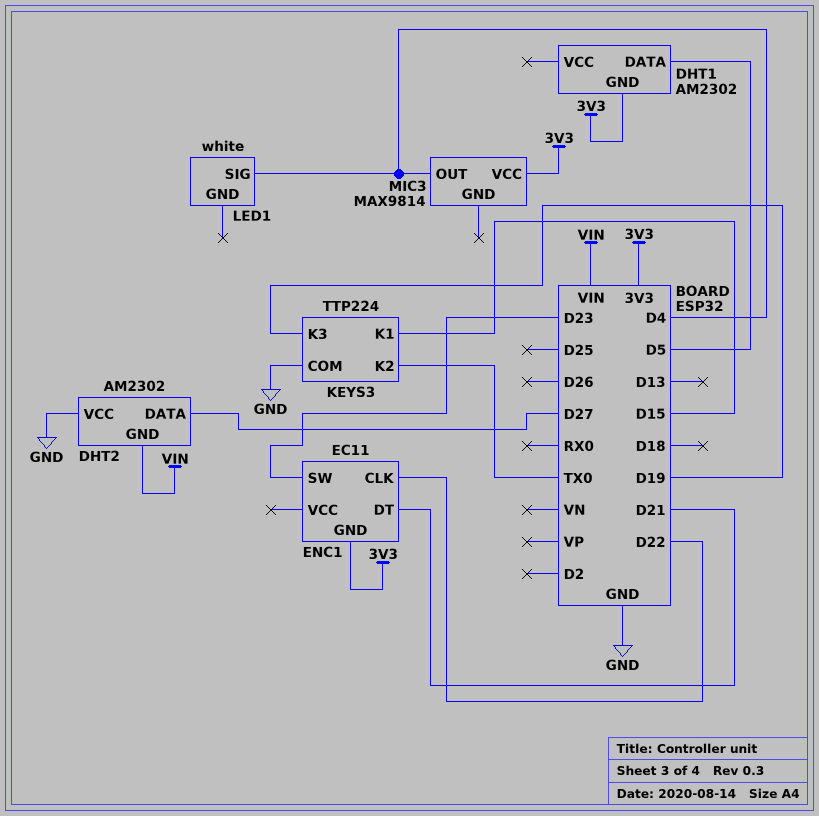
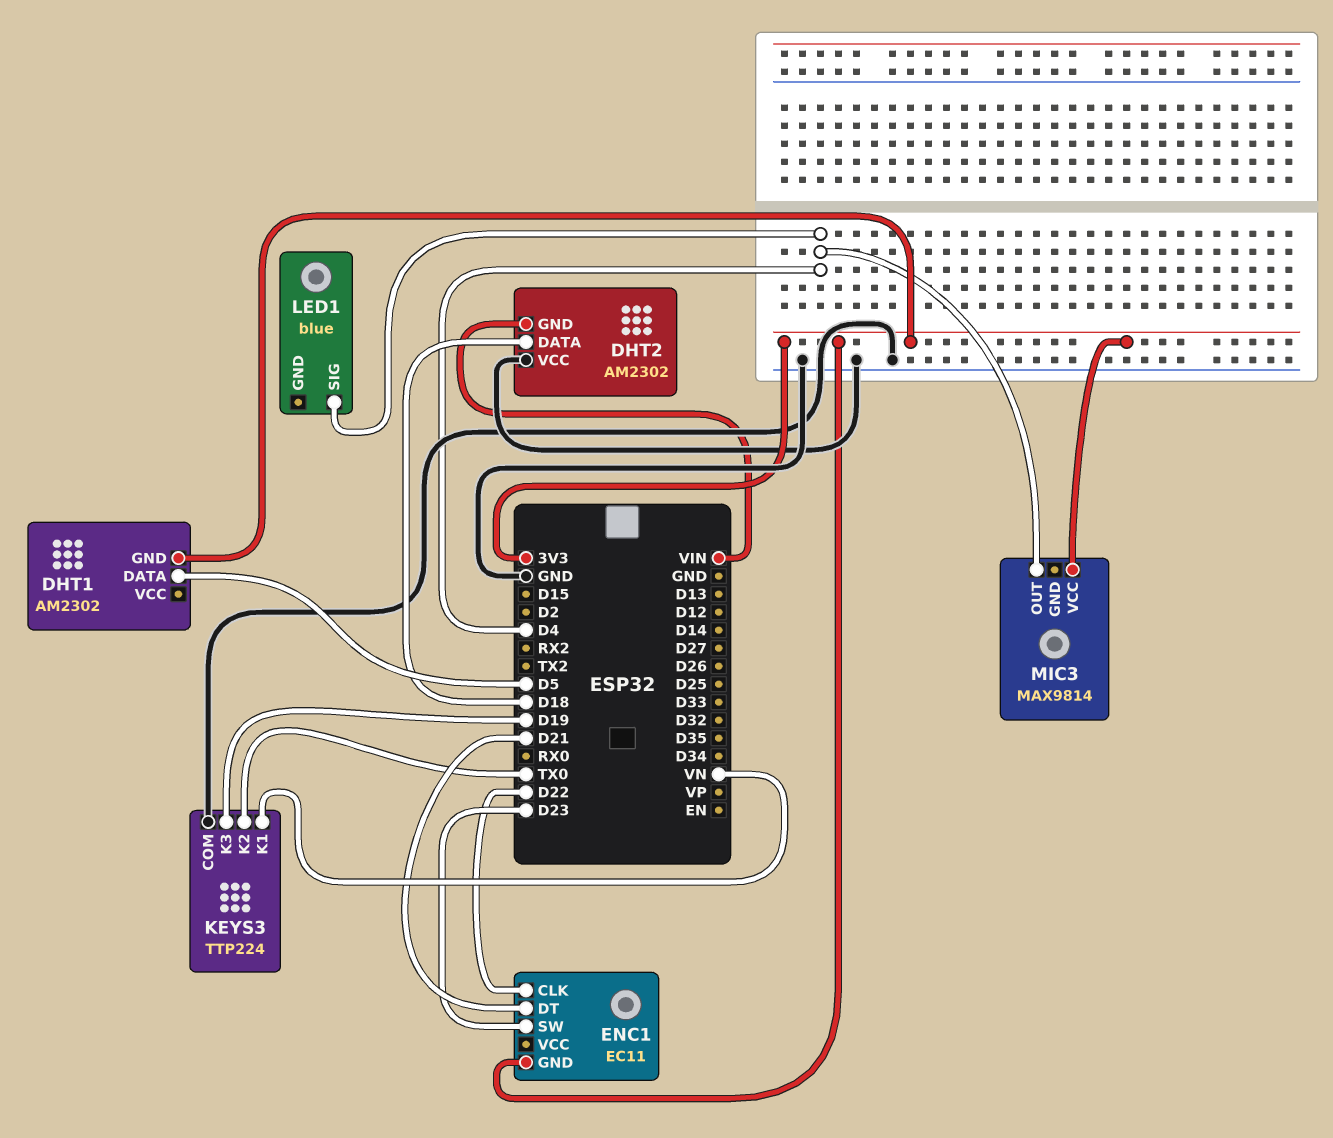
DHT2 pin DATA: D27 -> D18
KEYS3 pin K1: D15 -> VN
LED1: white -> blue

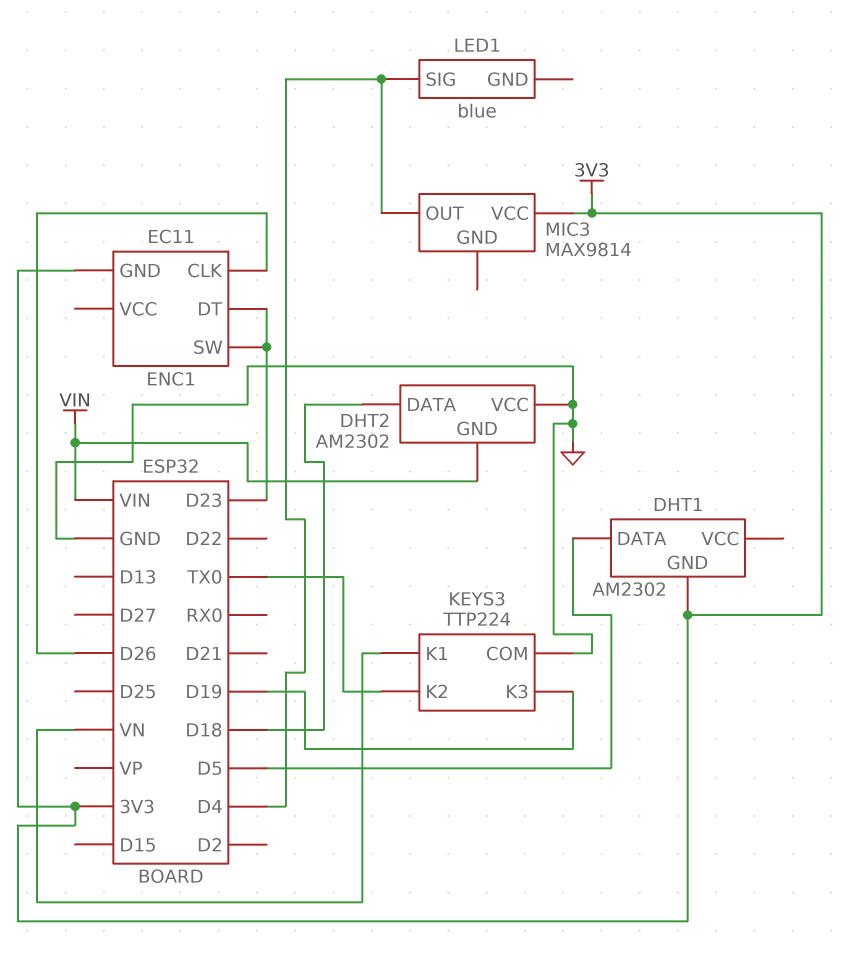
ENC1 pin CLK: D22 -> D26
ENC1 pin DT: D21 -> D23

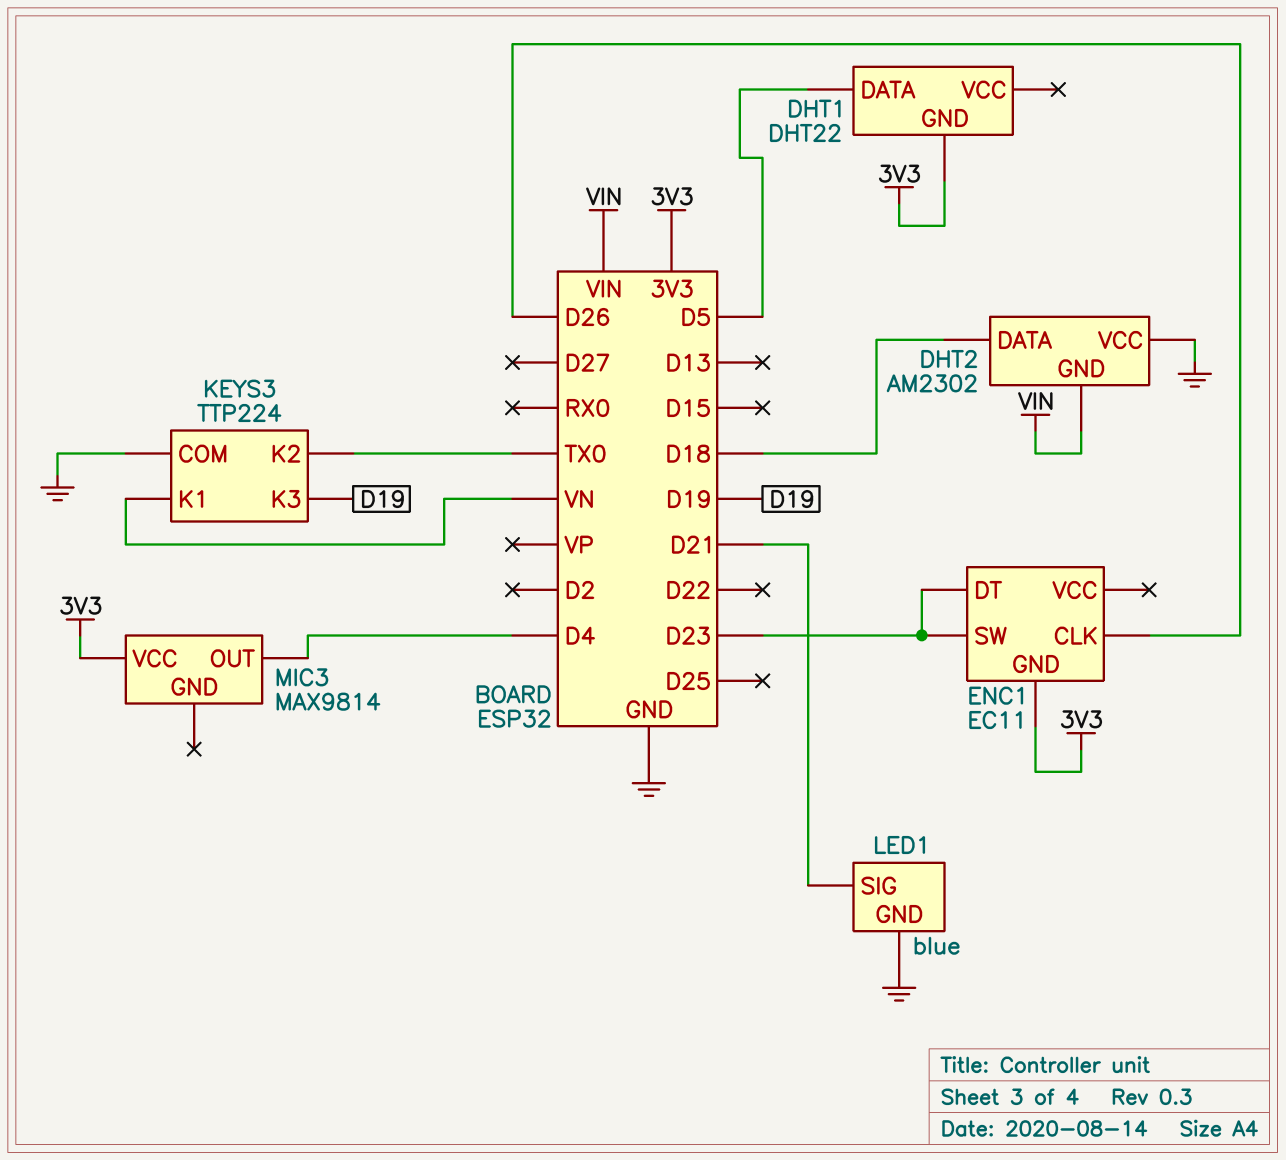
DHT1: AM2302 -> DHT22
LED1 pin GND: none -> GND
LED1 pin SIG: D4 -> D21

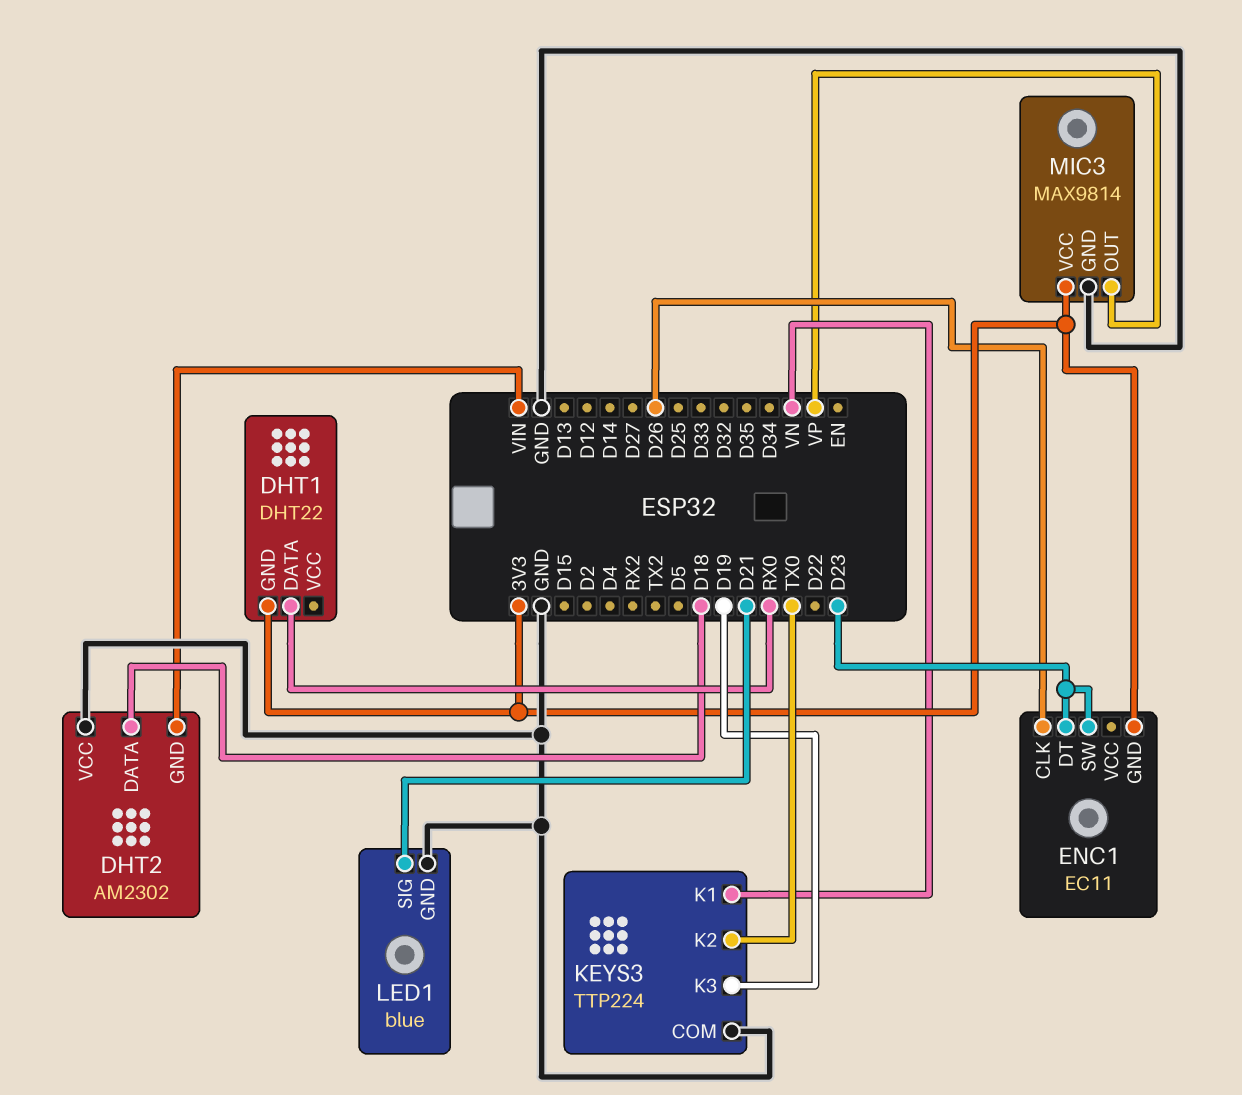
DHT1 pin DATA: D5 -> RX0
MIC3 pin GND: none -> GND
MIC3 pin OUT: D4 -> VP

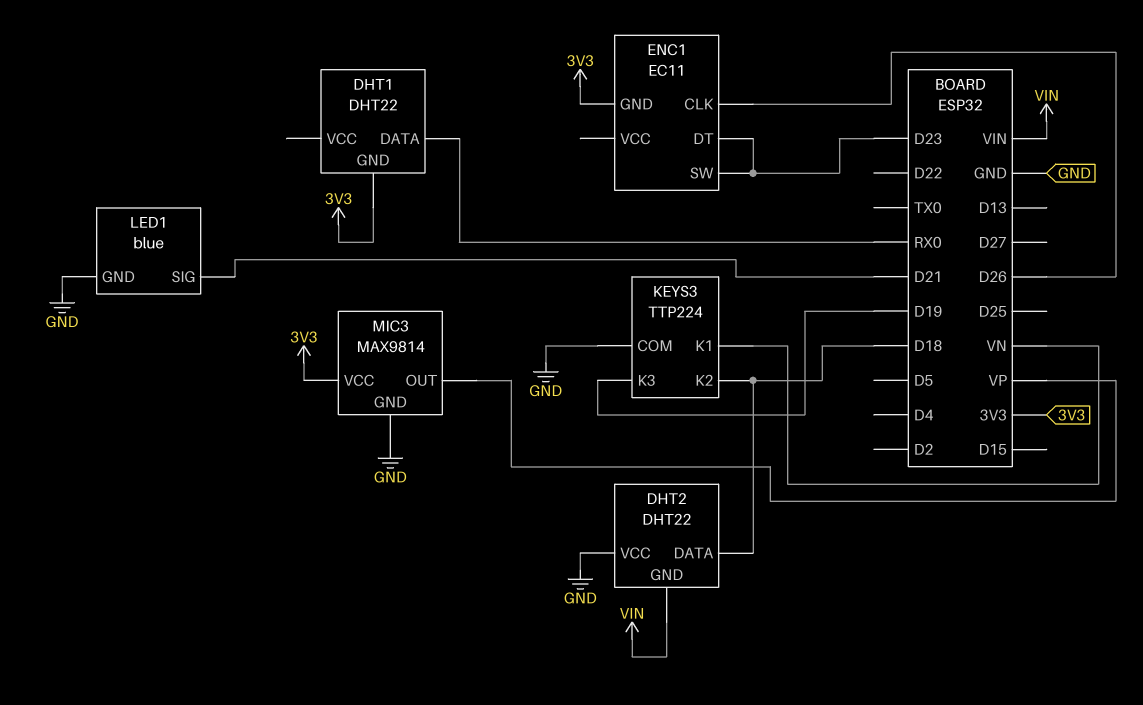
DHT2: AM2302 -> DHT22
KEYS3 pin K2: TX0 -> D18

